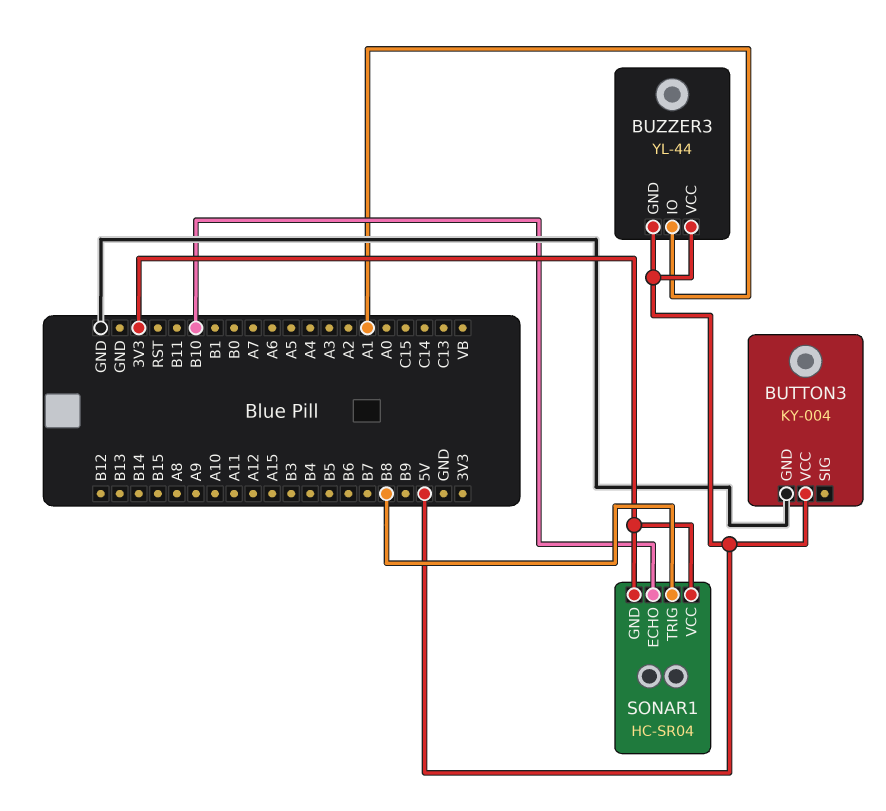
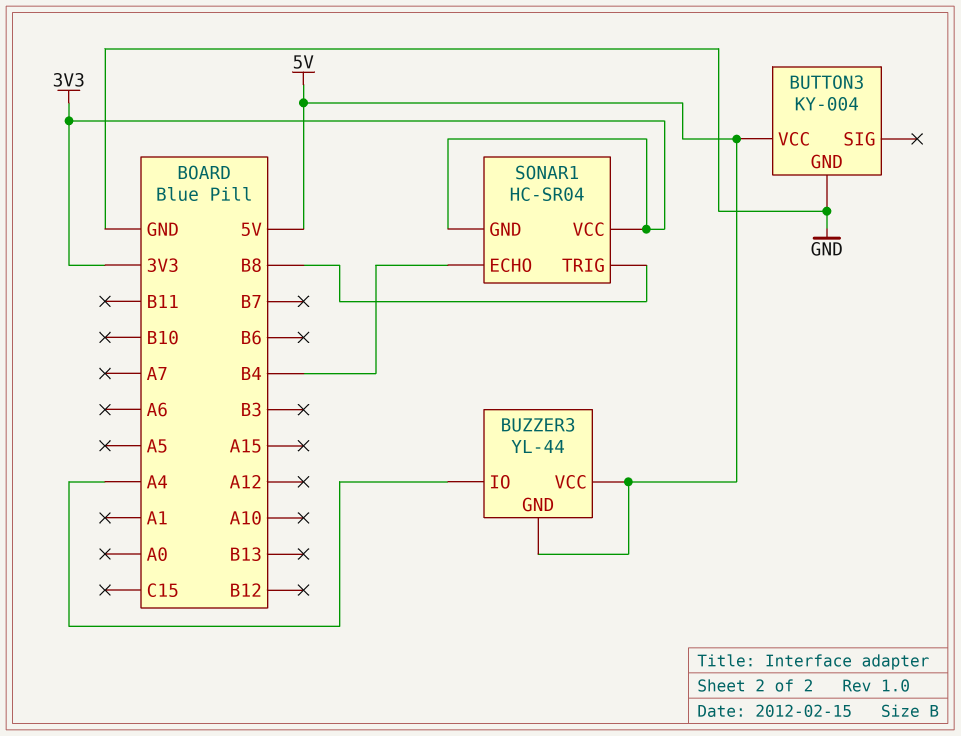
BUZZER3 pin IO: A1 -> A4
SONAR1 pin ECHO: B10 -> B4

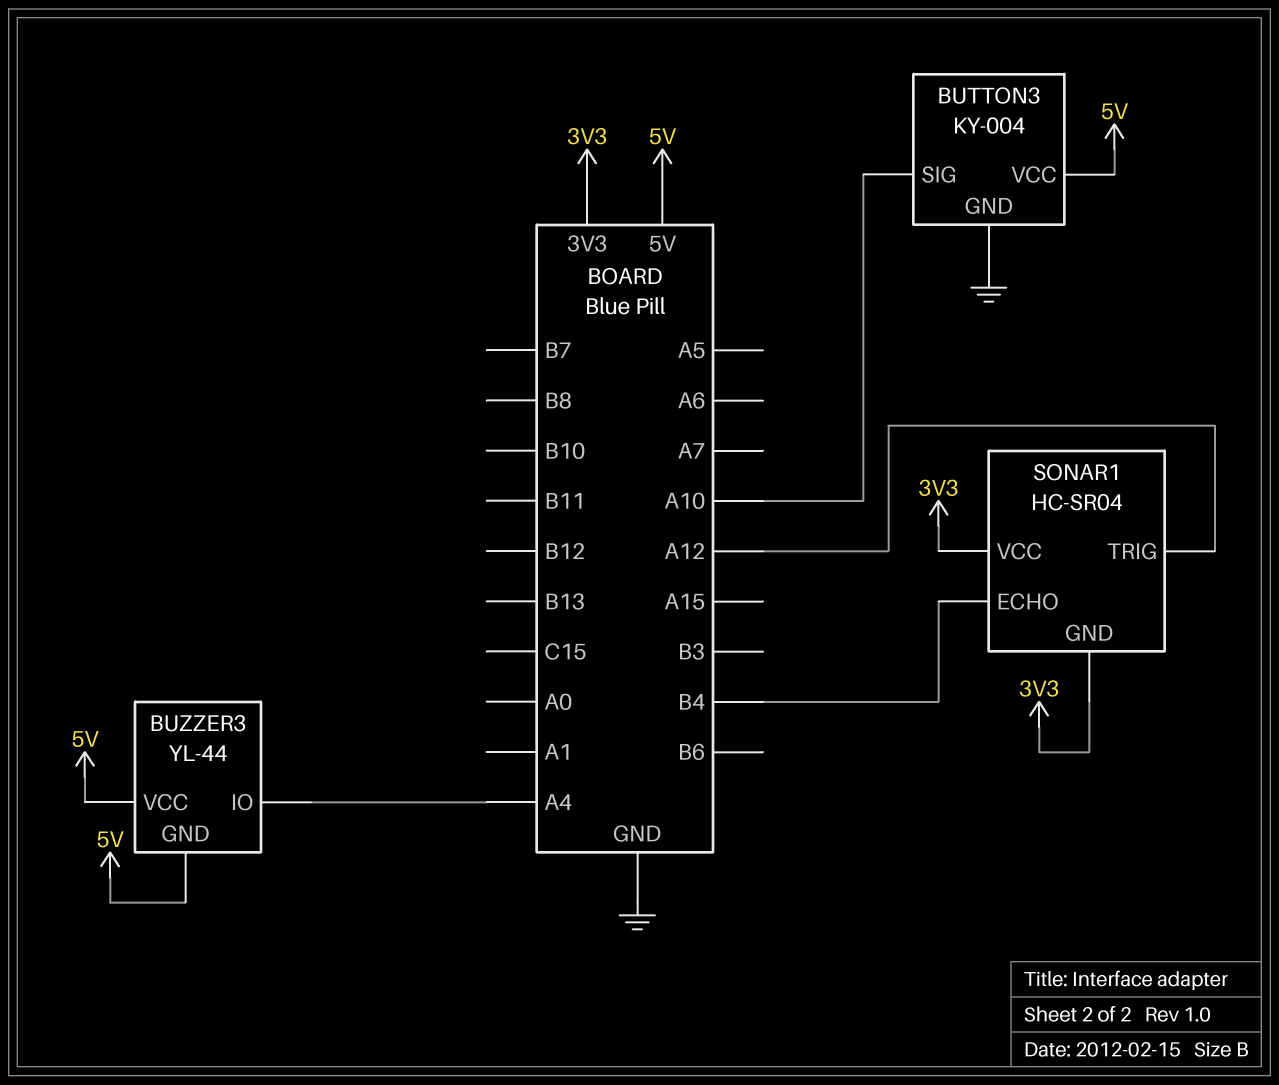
BUTTON3 pin SIG: none -> A10
SONAR1 pin TRIG: B8 -> A12

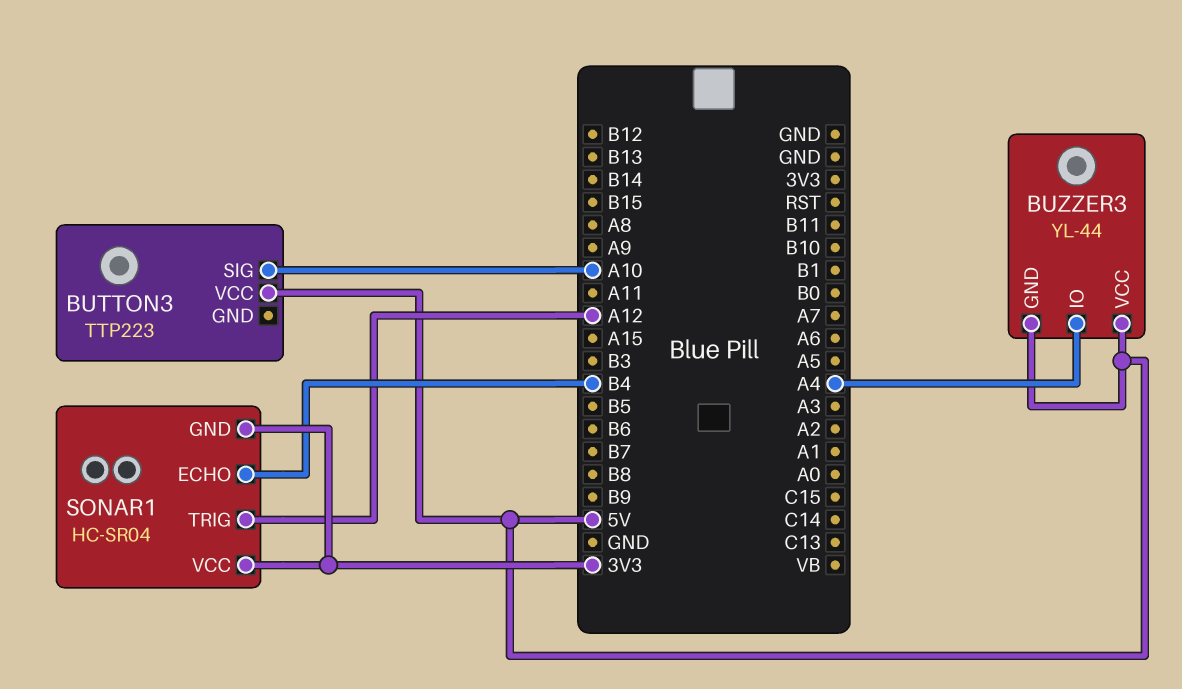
BUTTON3: KY-004 -> TTP223
BUTTON3 pin GND: GND -> none

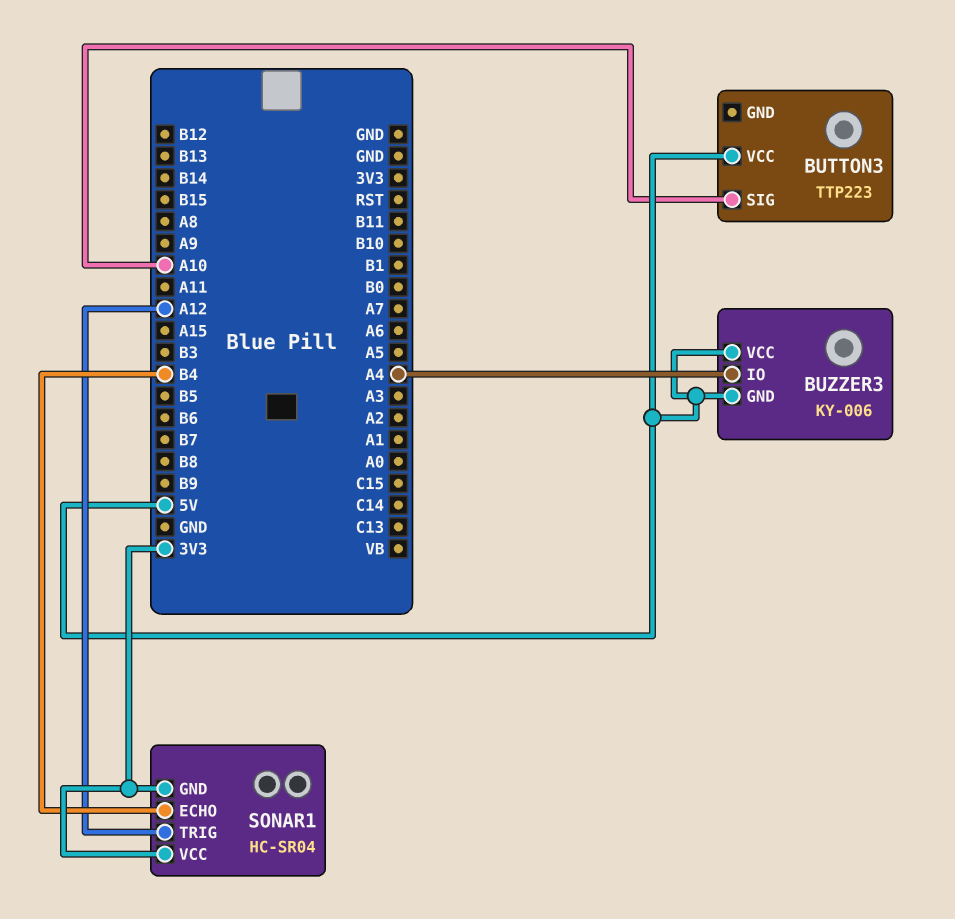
BUZZER3: YL-44 -> KY-006

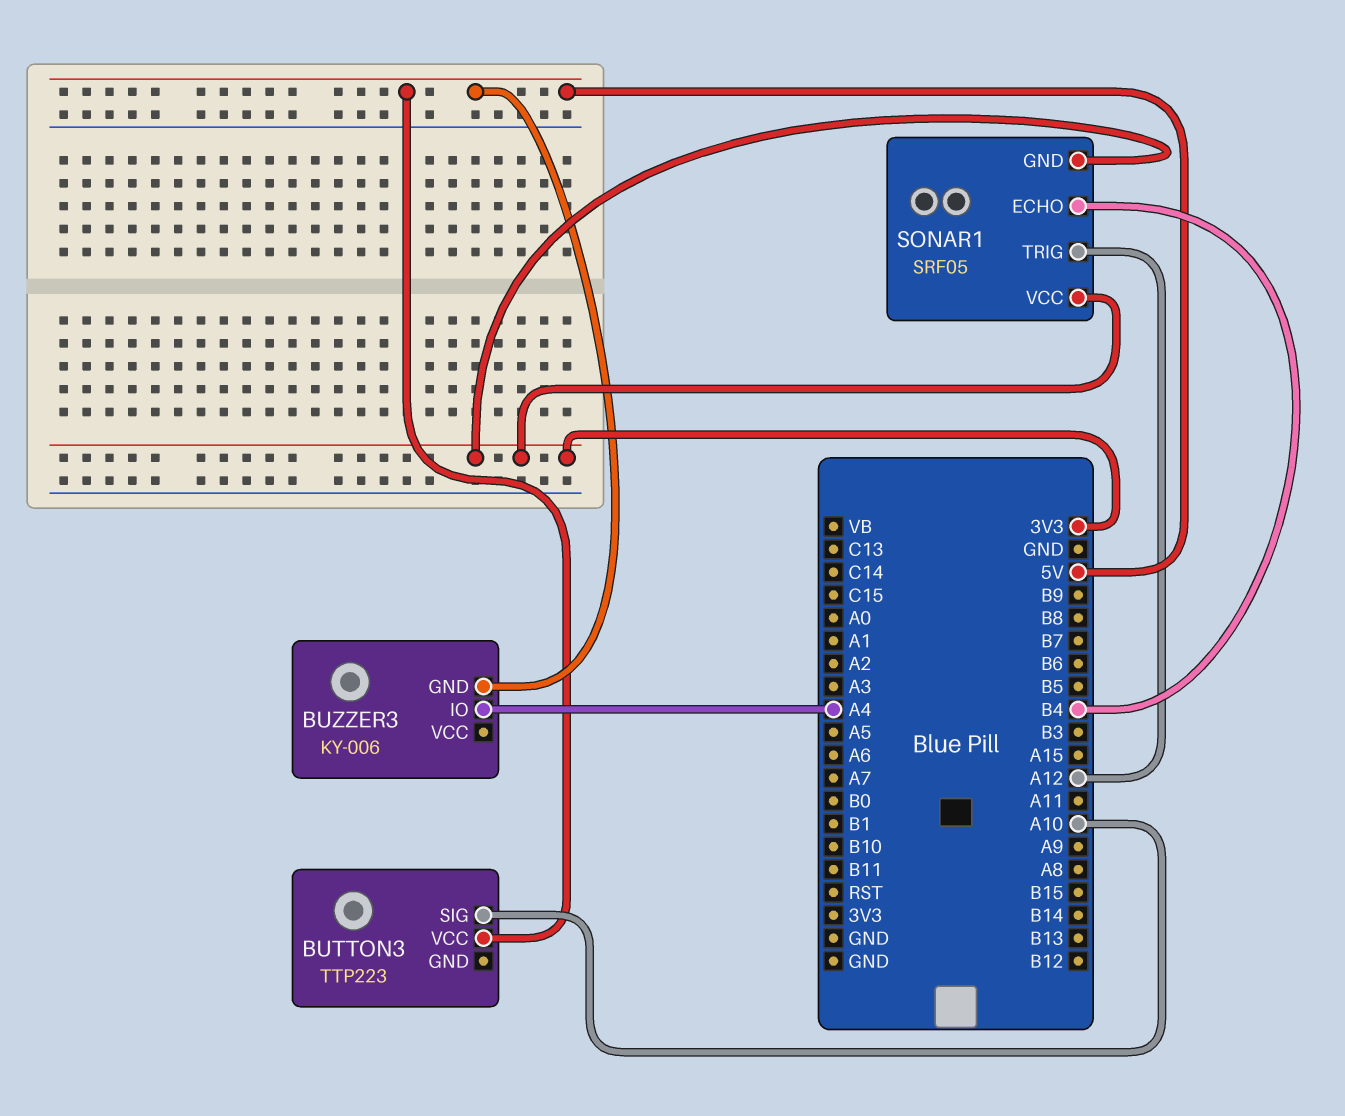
BUZZER3 pin VCC: 5V -> none
SONAR1: HC-SR04 -> SRF05

